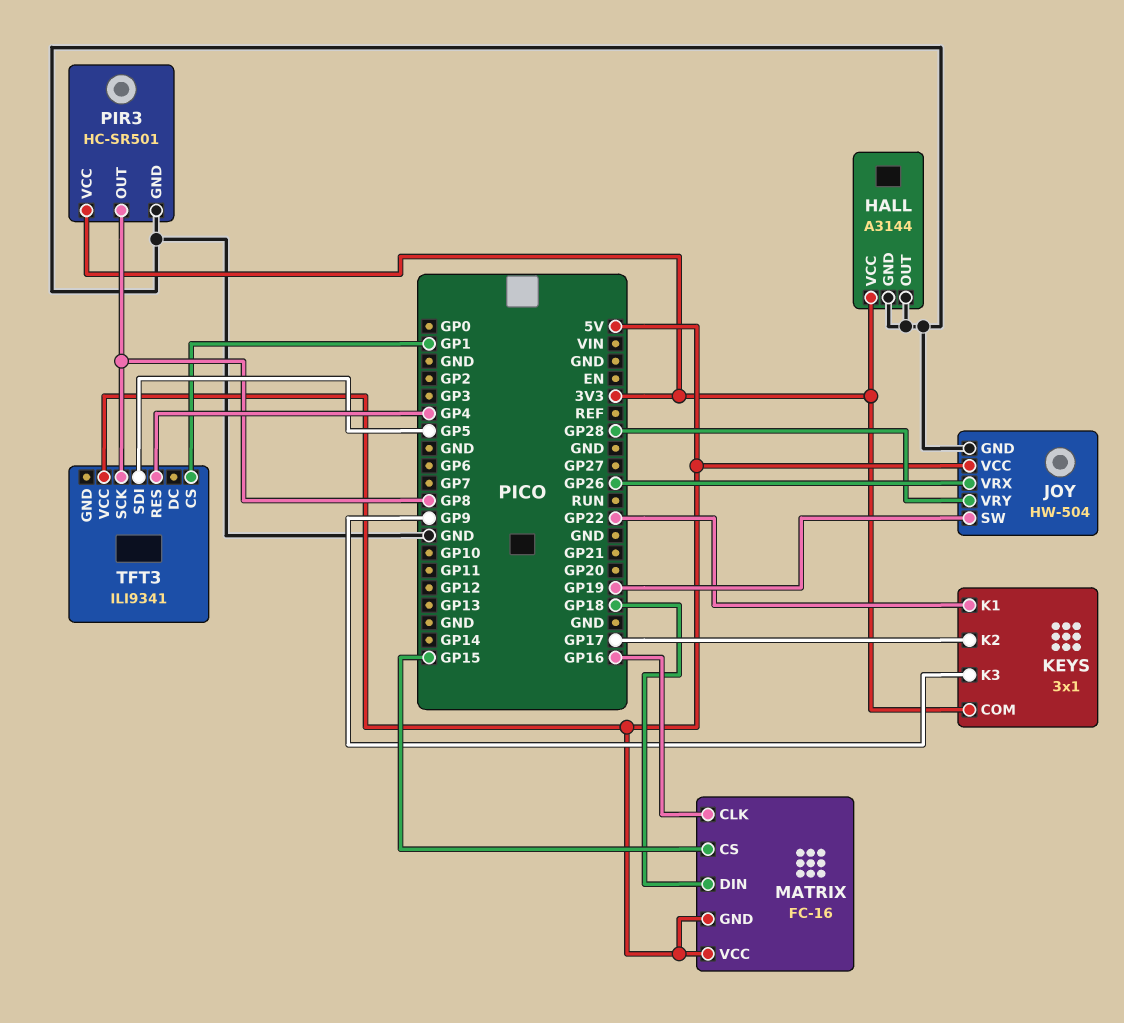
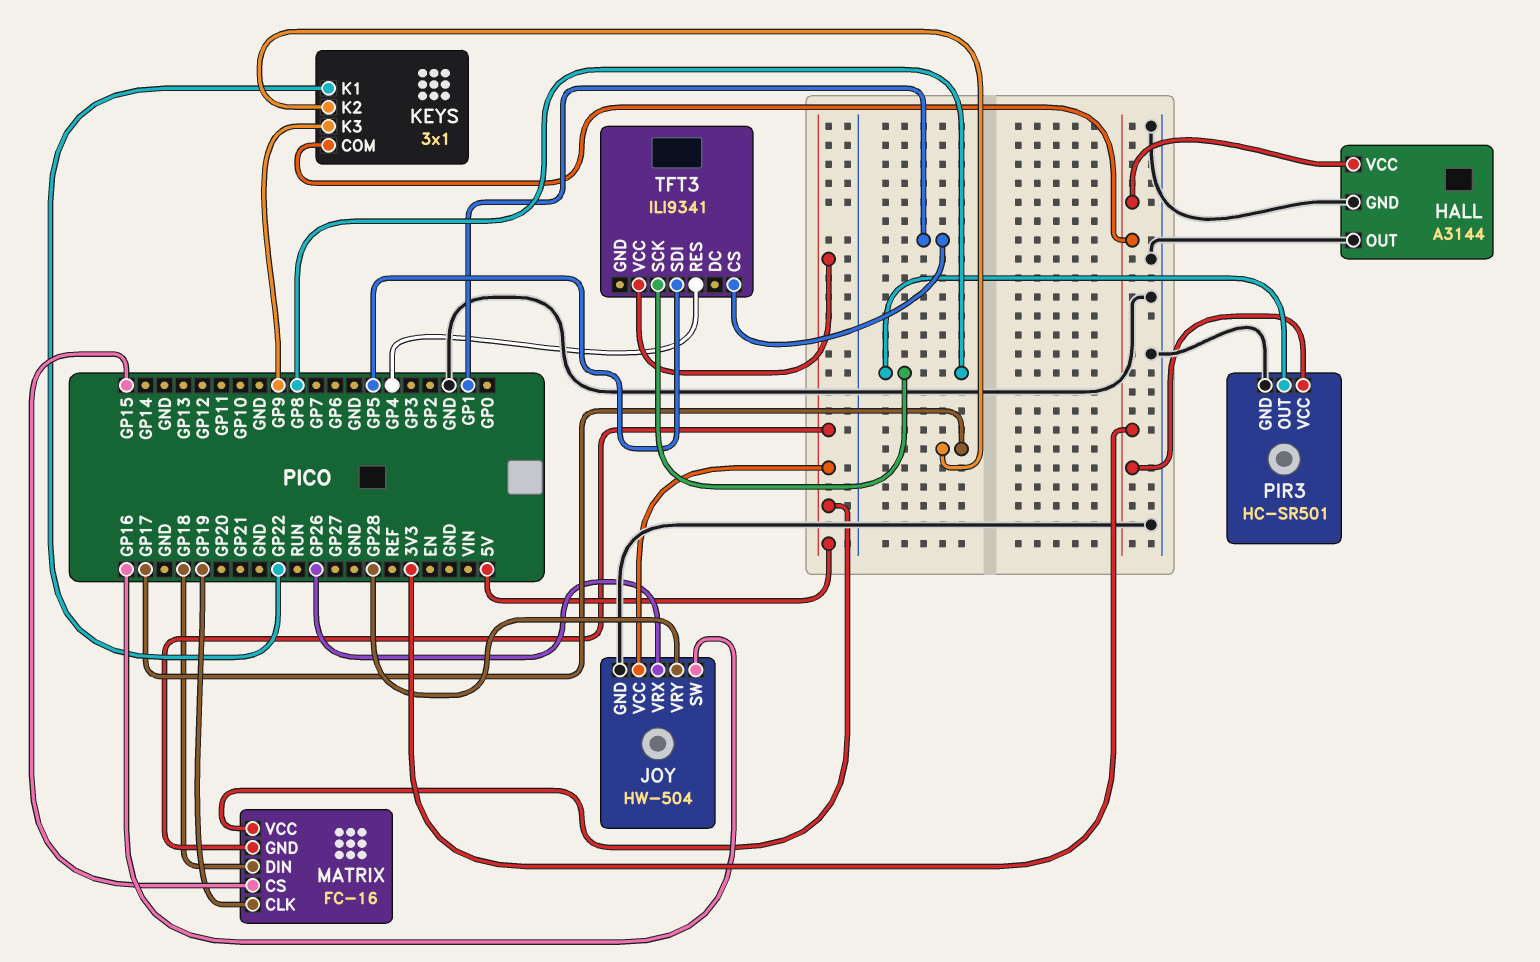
JOY pin SW: GP19 -> GP16
MATRIX pin CLK: GP16 -> GP19

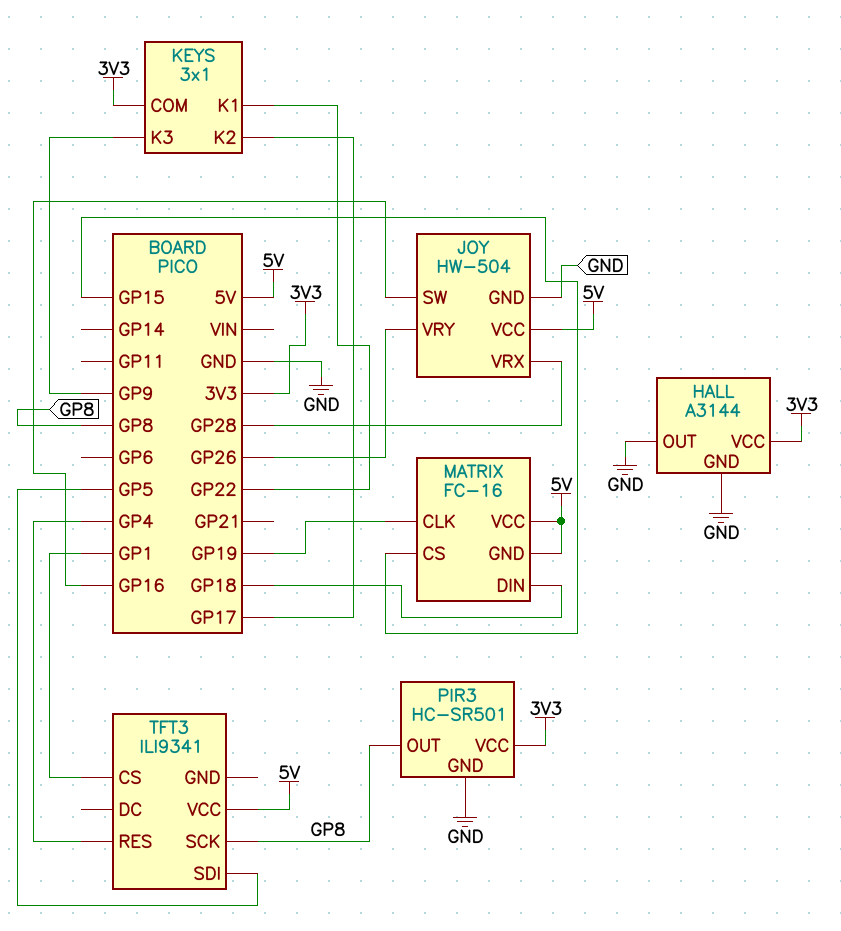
JOY pin VRX: GP26 -> GP28
JOY pin VRY: GP28 -> GP26

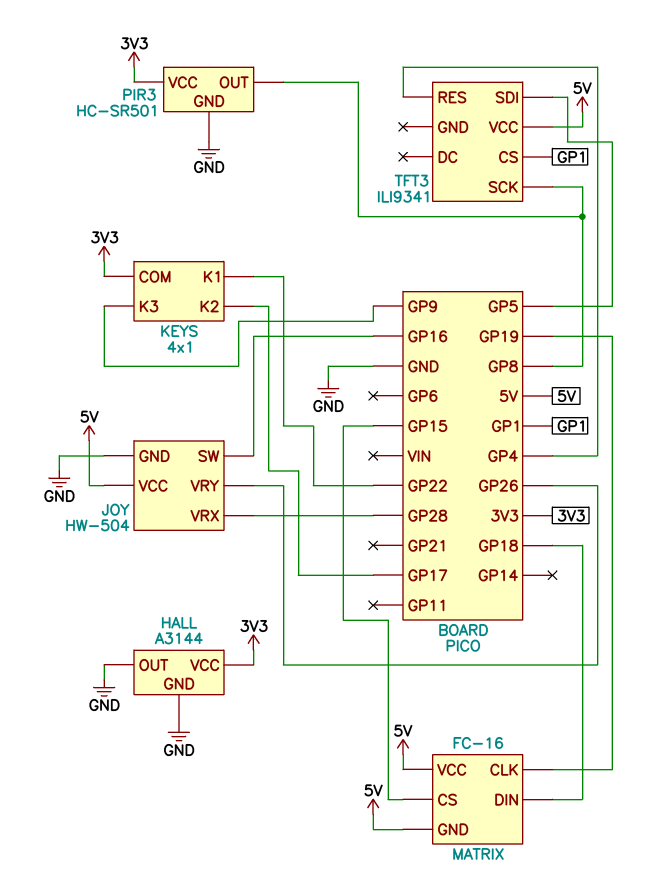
KEYS: 3x1 -> 4x1

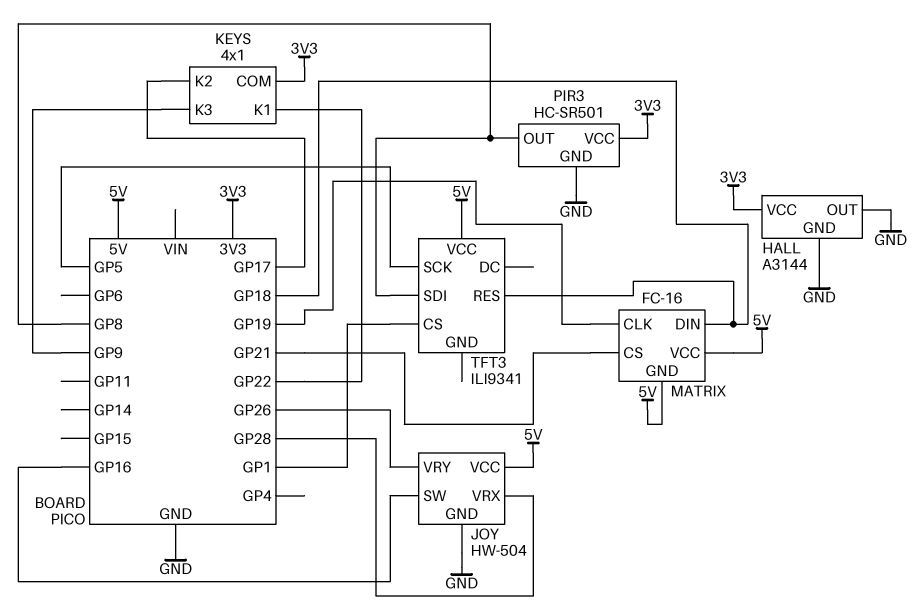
MATRIX pin CS: GP15 -> GP21
TFT3 pin RES: GP4 -> GP18
TFT3 pin SCK: GP8 -> GP5
TFT3 pin SDI: GP5 -> GP8

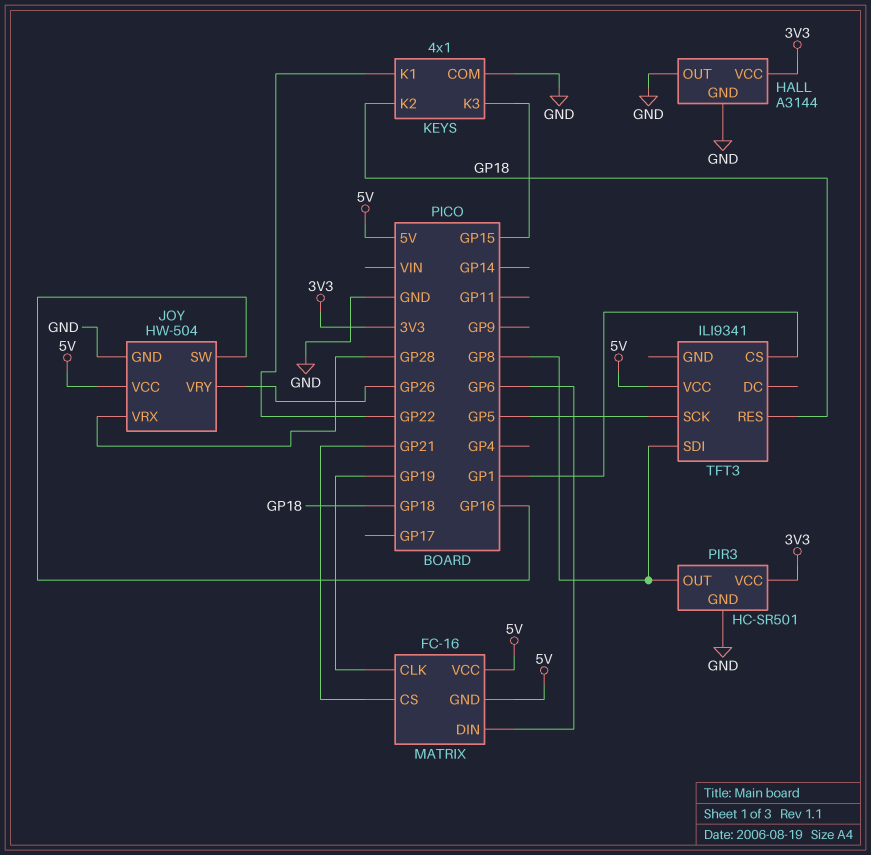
KEYS pin COM: 3V3 -> GND
KEYS pin K2: GP17 -> GP18
KEYS pin K3: GP9 -> GP15
MATRIX pin DIN: GP18 -> GP6

